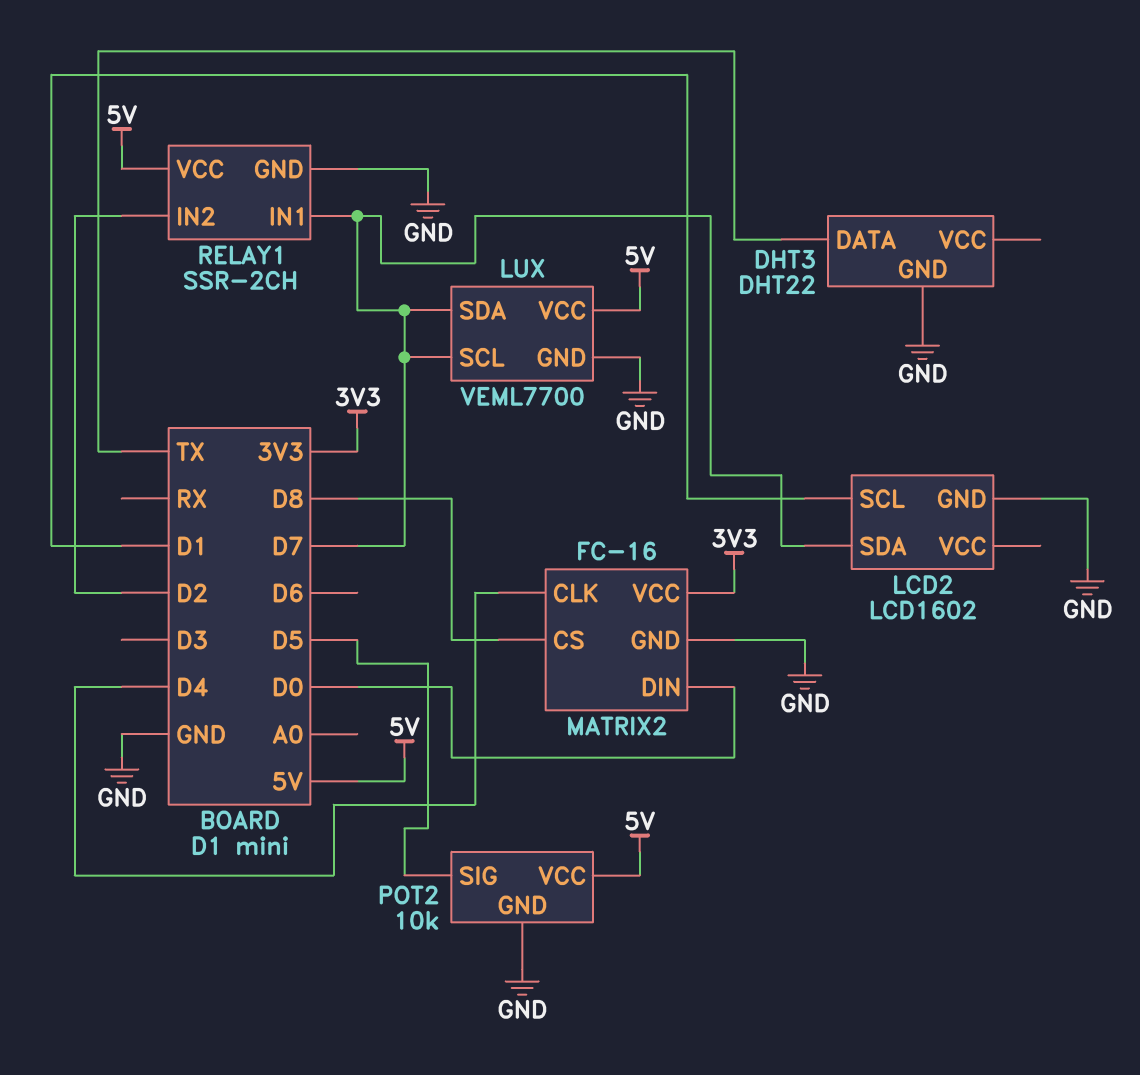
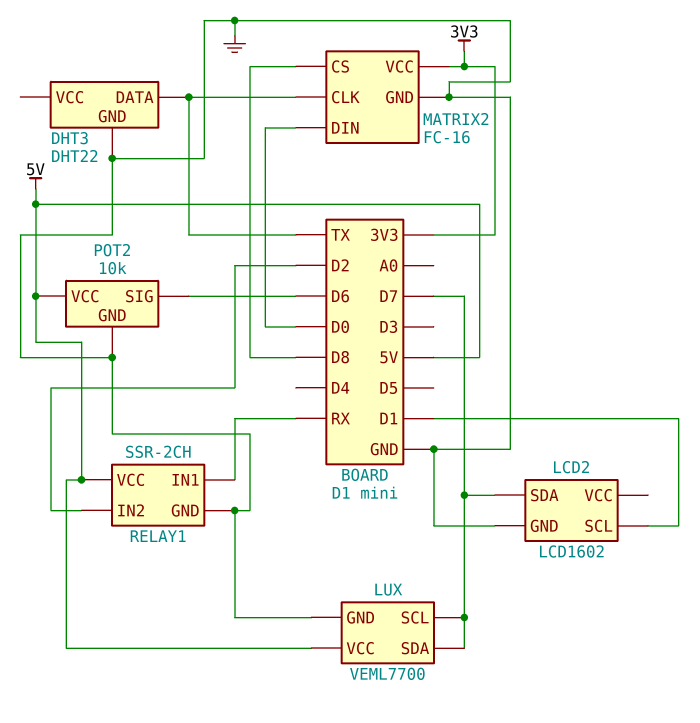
MATRIX2 pin CLK: D4 -> TX
POT2 pin SIG: D5 -> D6
RELAY1 pin IN1: D7 -> RX

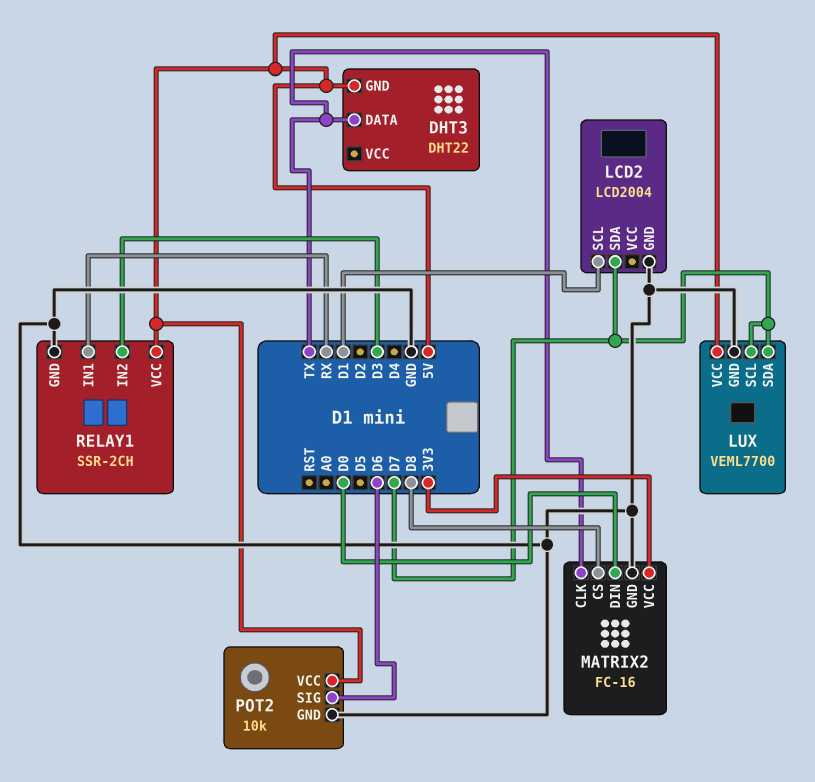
DHT3 pin GND: GND -> 5V
LCD2: LCD1602 -> LCD2004
RELAY1 pin IN2: D2 -> D3

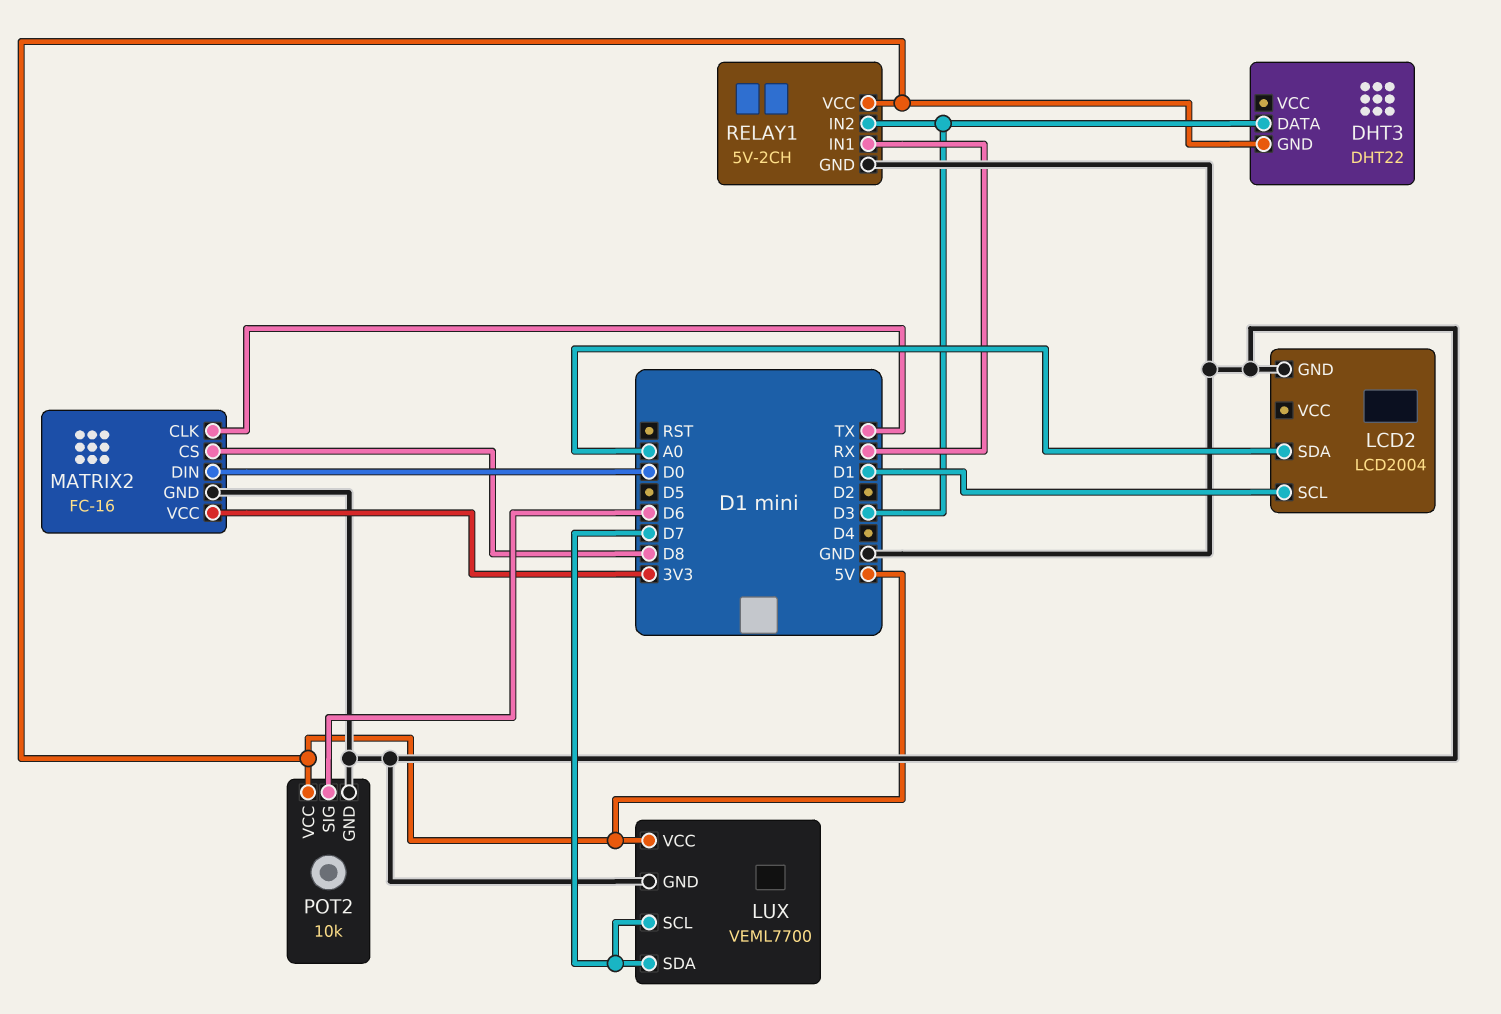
DHT3 pin DATA: TX -> D3
LCD2 pin SDA: D7 -> A0
RELAY1: SSR-2CH -> 5V-2CH

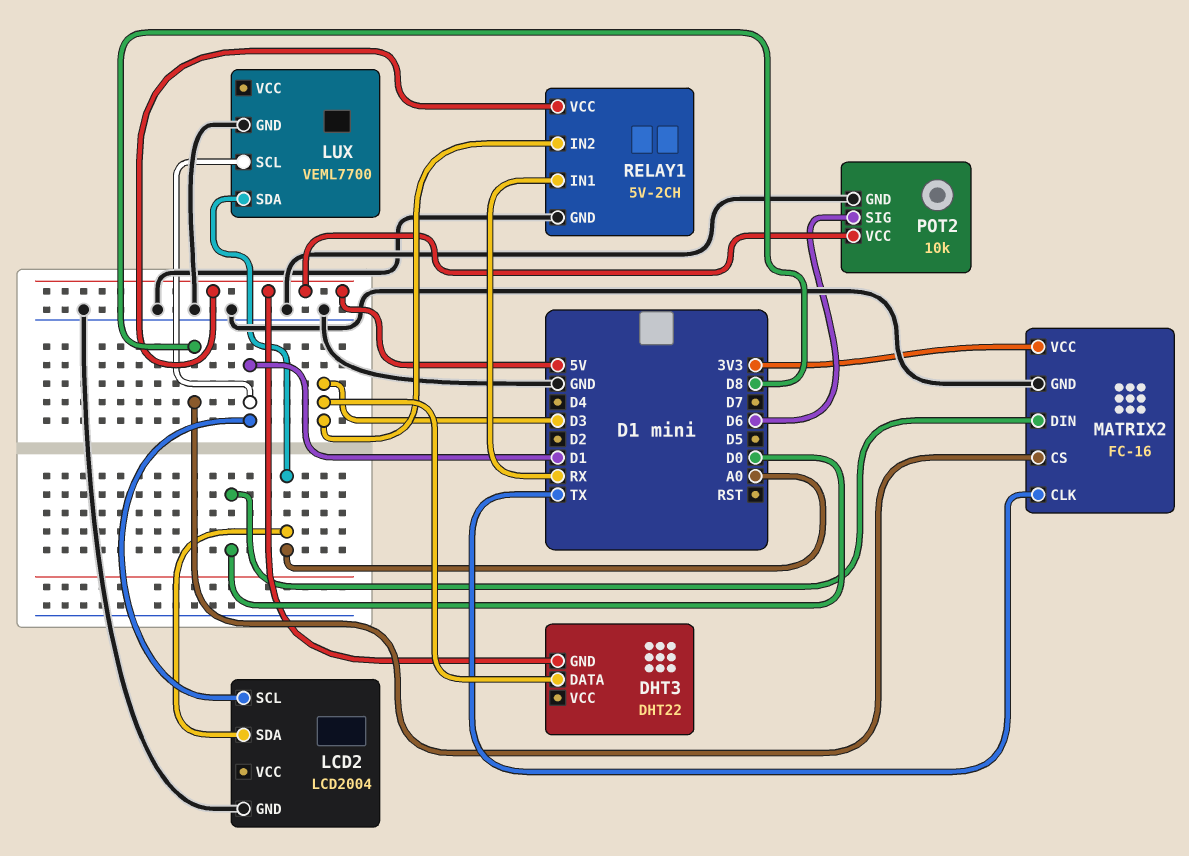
LUX pin SCL: D7 -> D1
LUX pin SDA: D7 -> A0
LUX pin VCC: 5V -> none

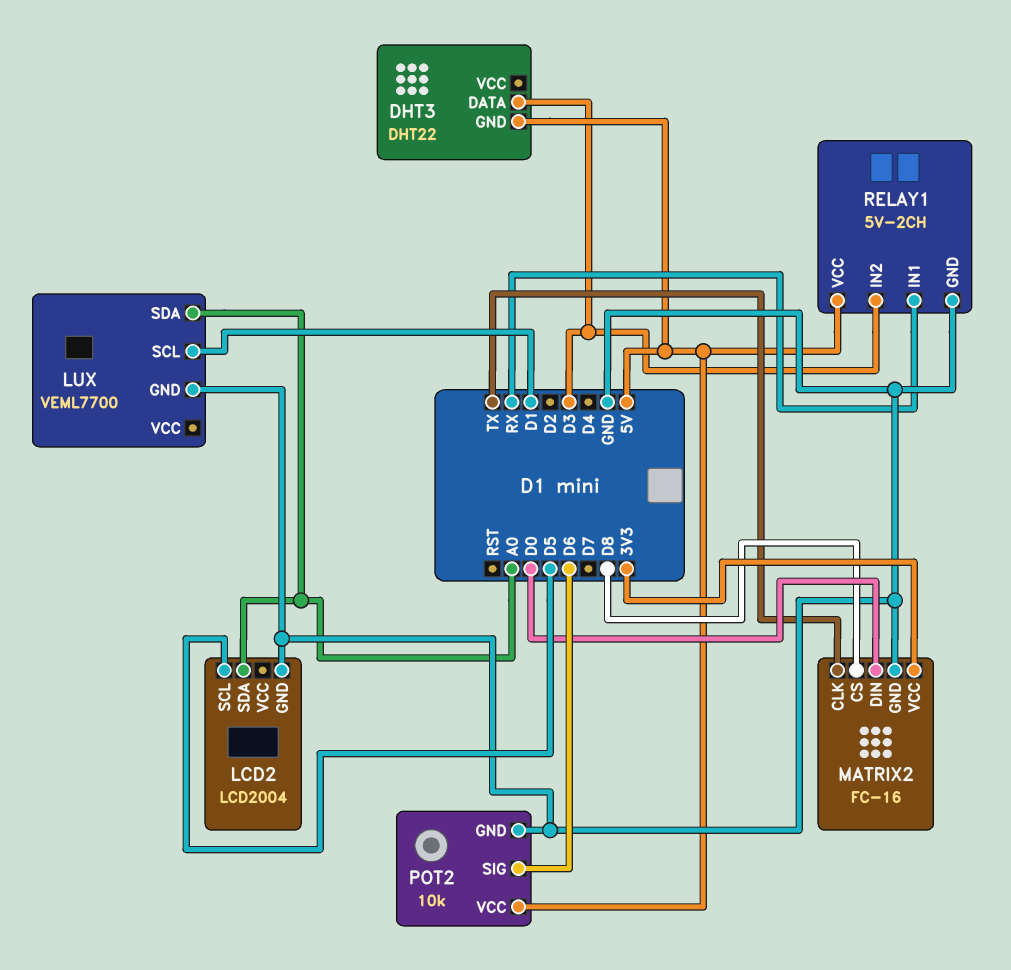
LCD2 pin SCL: D1 -> D5

